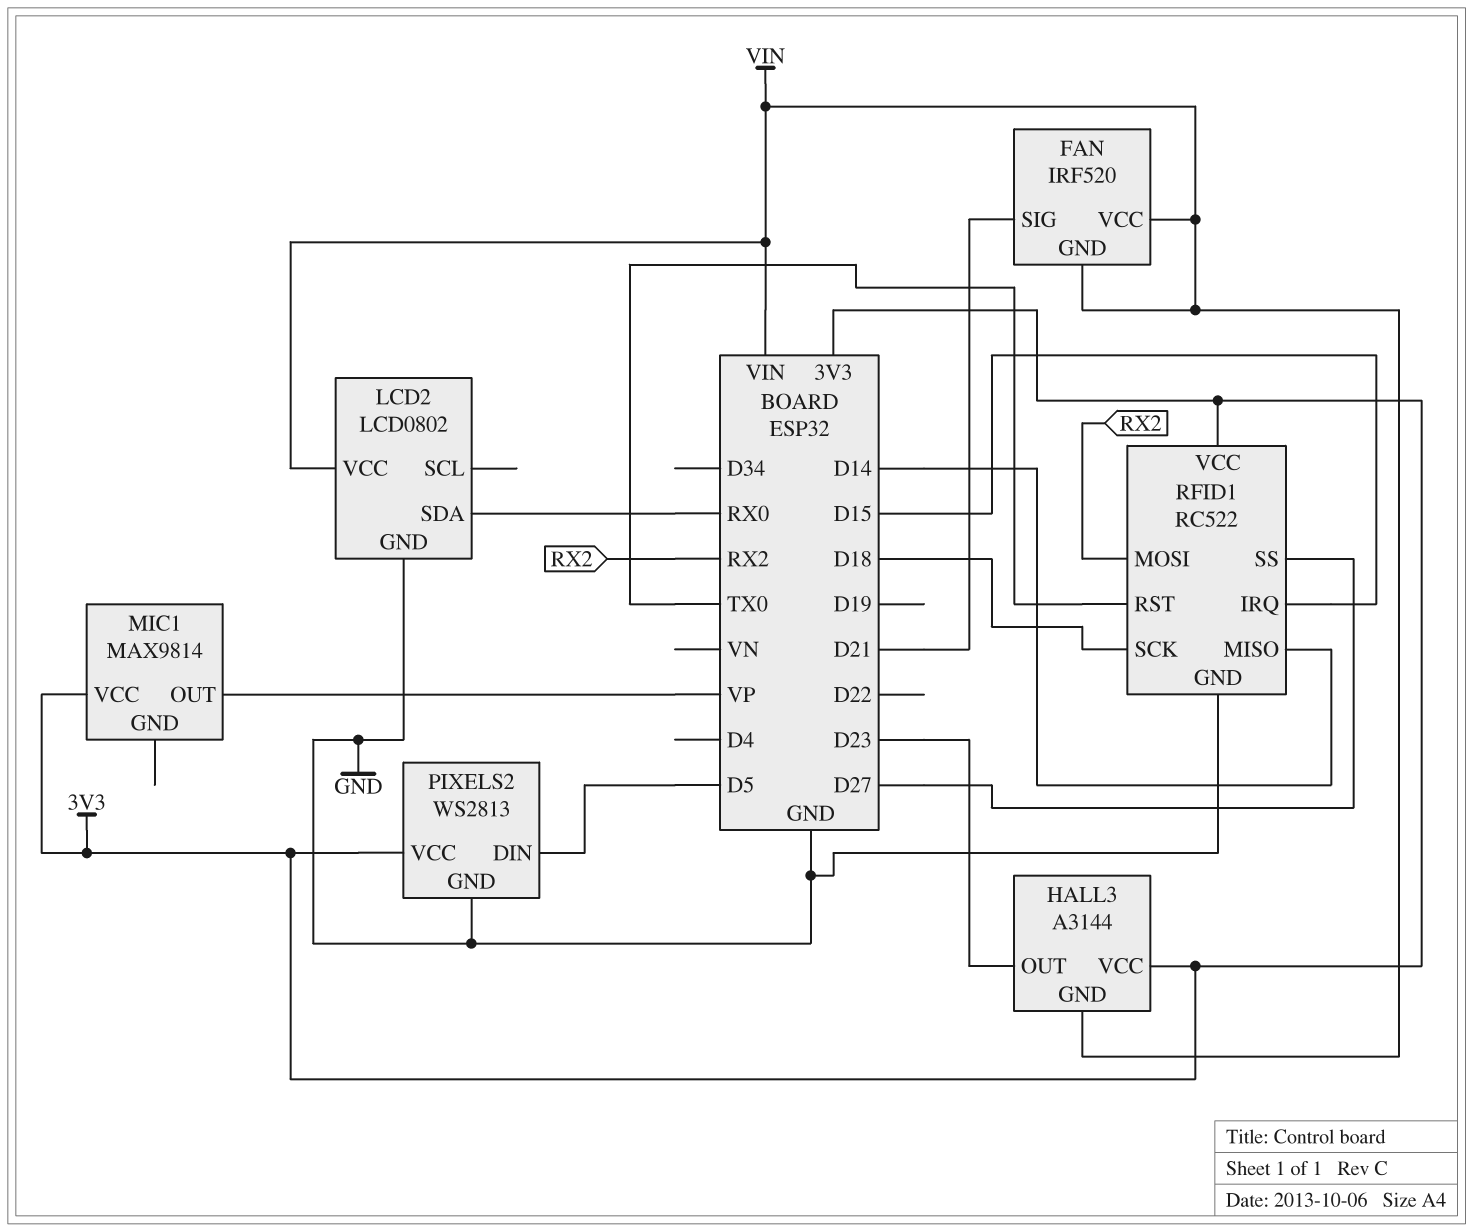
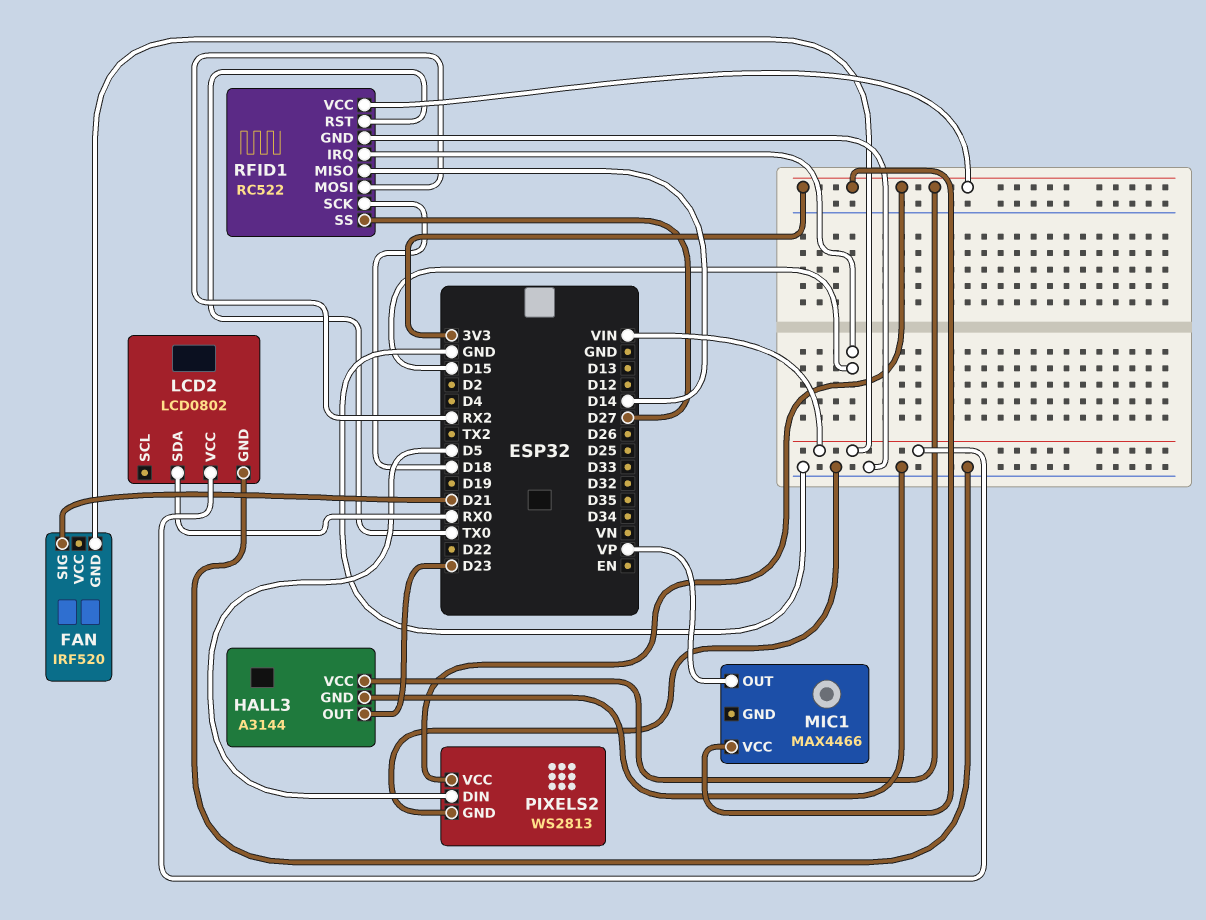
FAN pin VCC: VIN -> none
HALL3 pin GND: VIN -> GND
MIC1: MAX9814 -> MAX4466

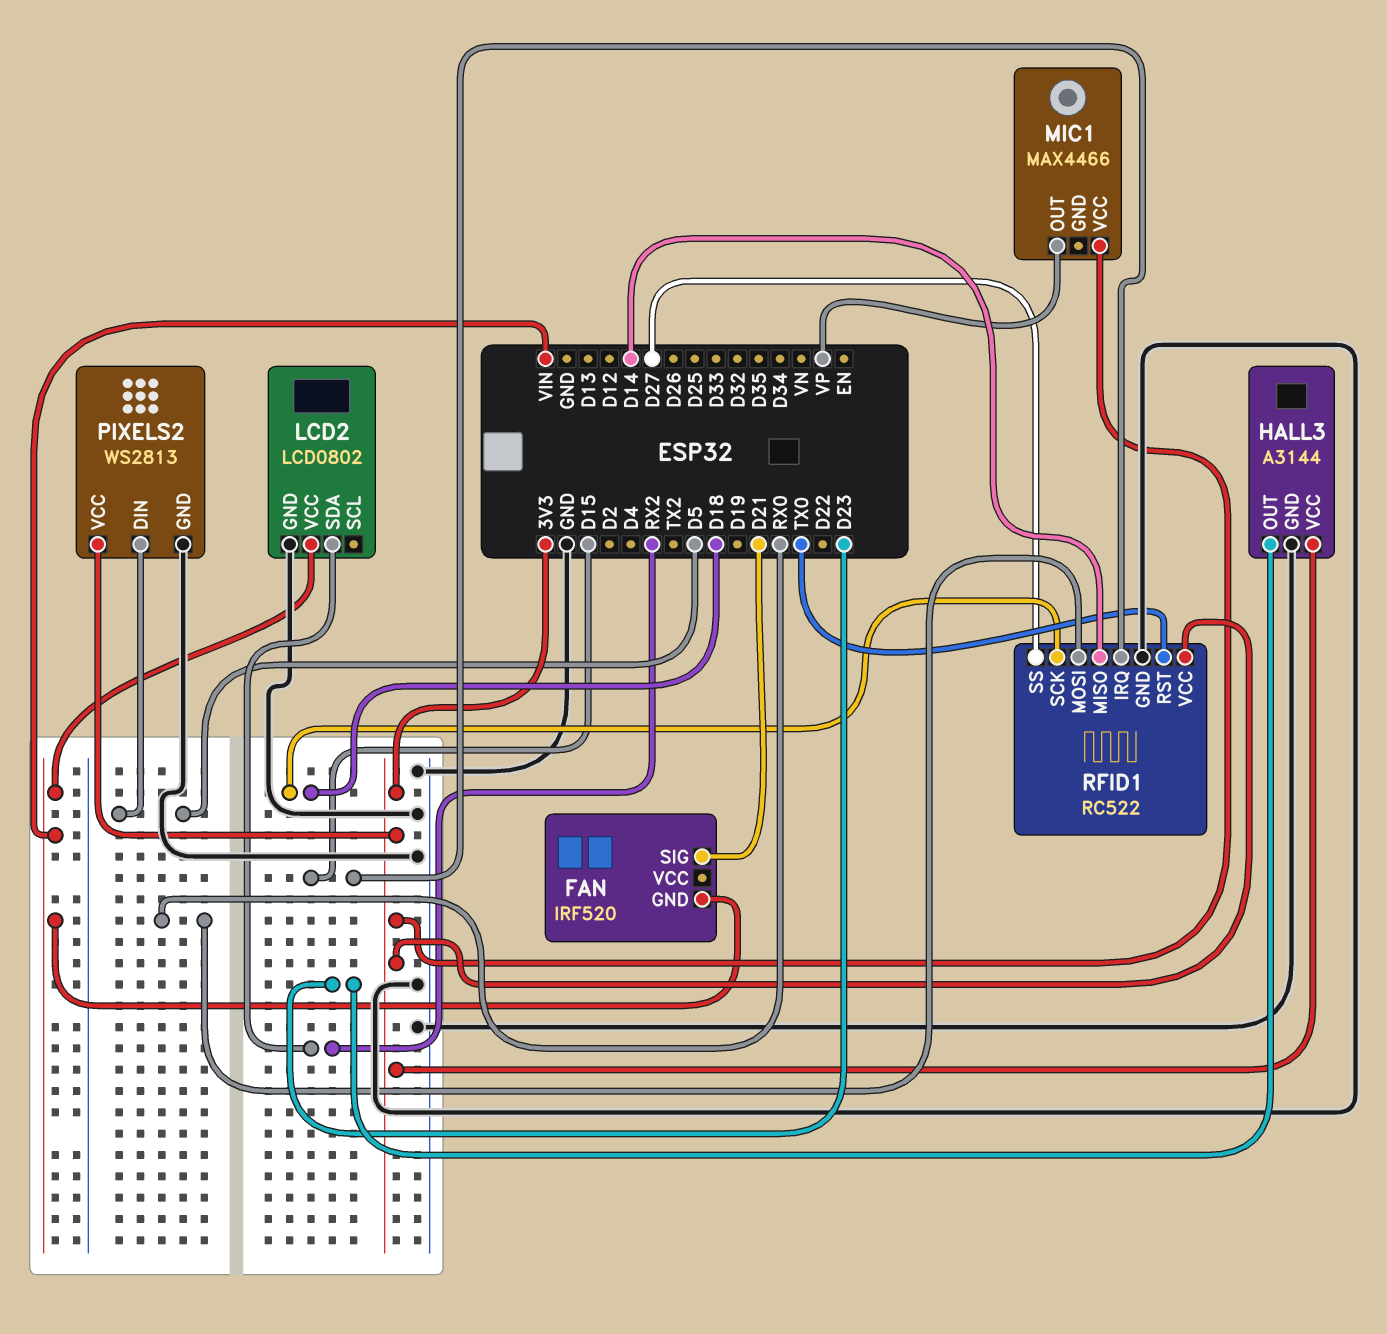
LCD2 pin SDA: RX0 -> RX2
RFID1 pin MOSI: RX2 -> RX0

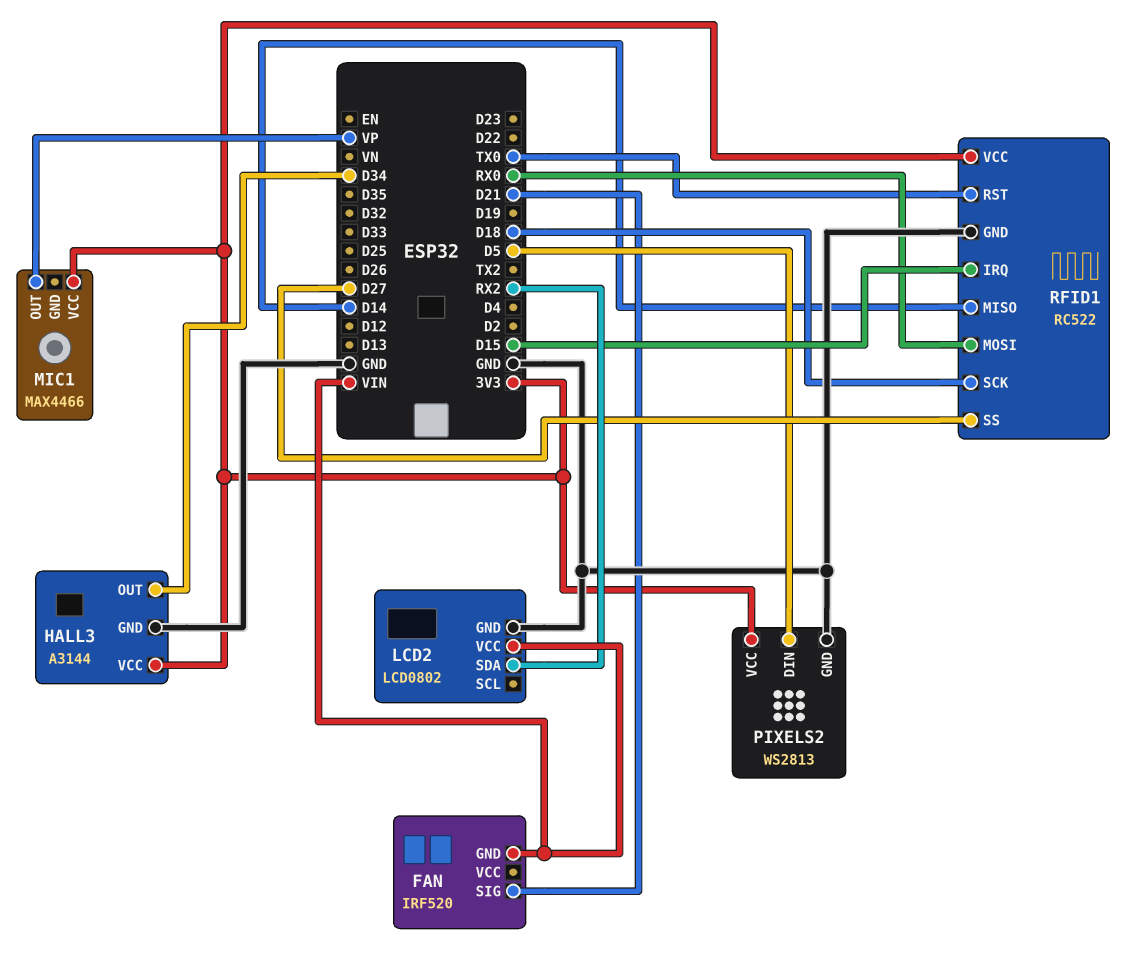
HALL3 pin OUT: D23 -> D34

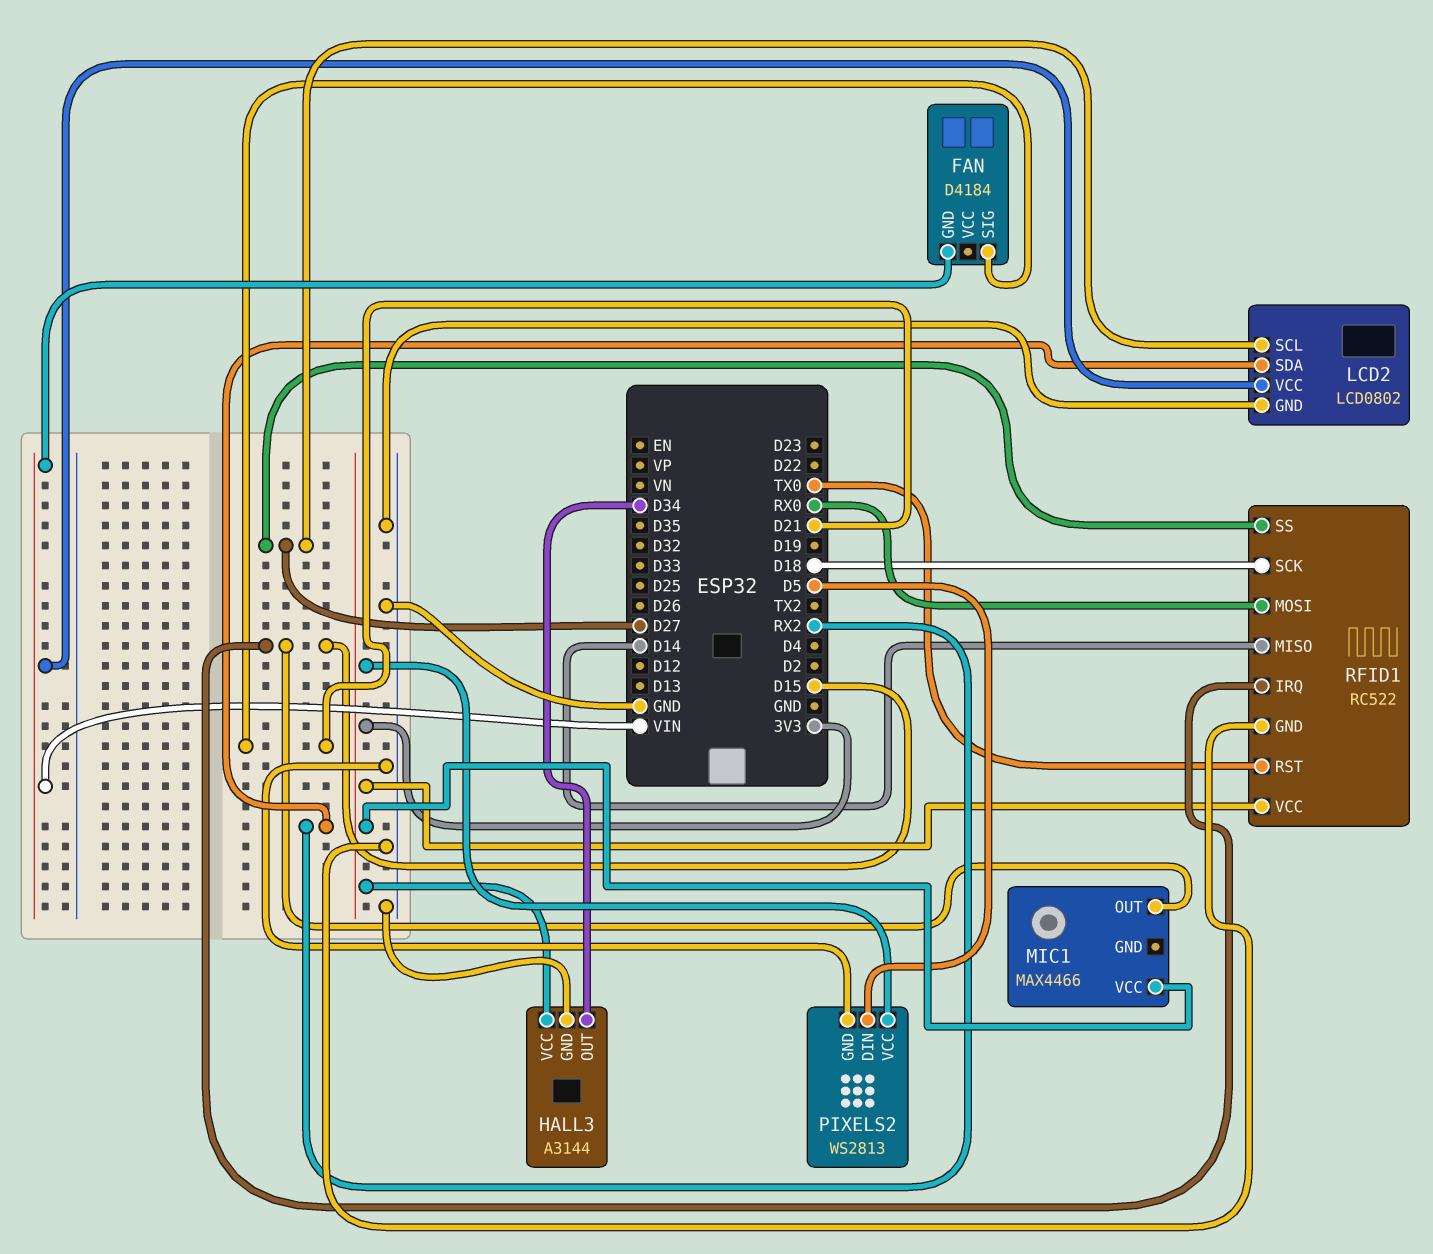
FAN: IRF520 -> D4184
LCD2 pin SCL: none -> D27
MIC1 pin OUT: VP -> D15

